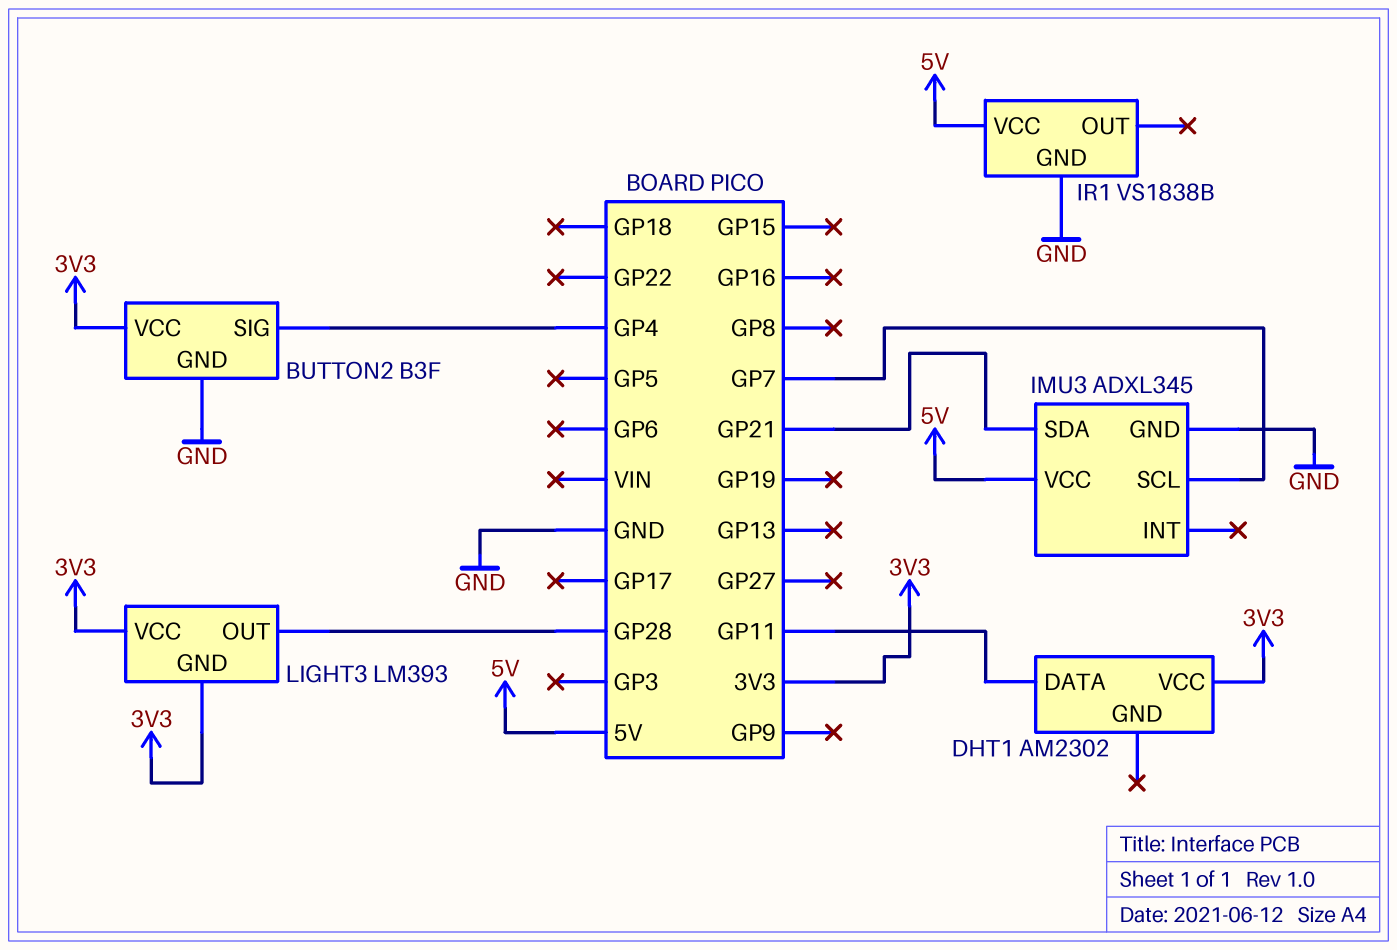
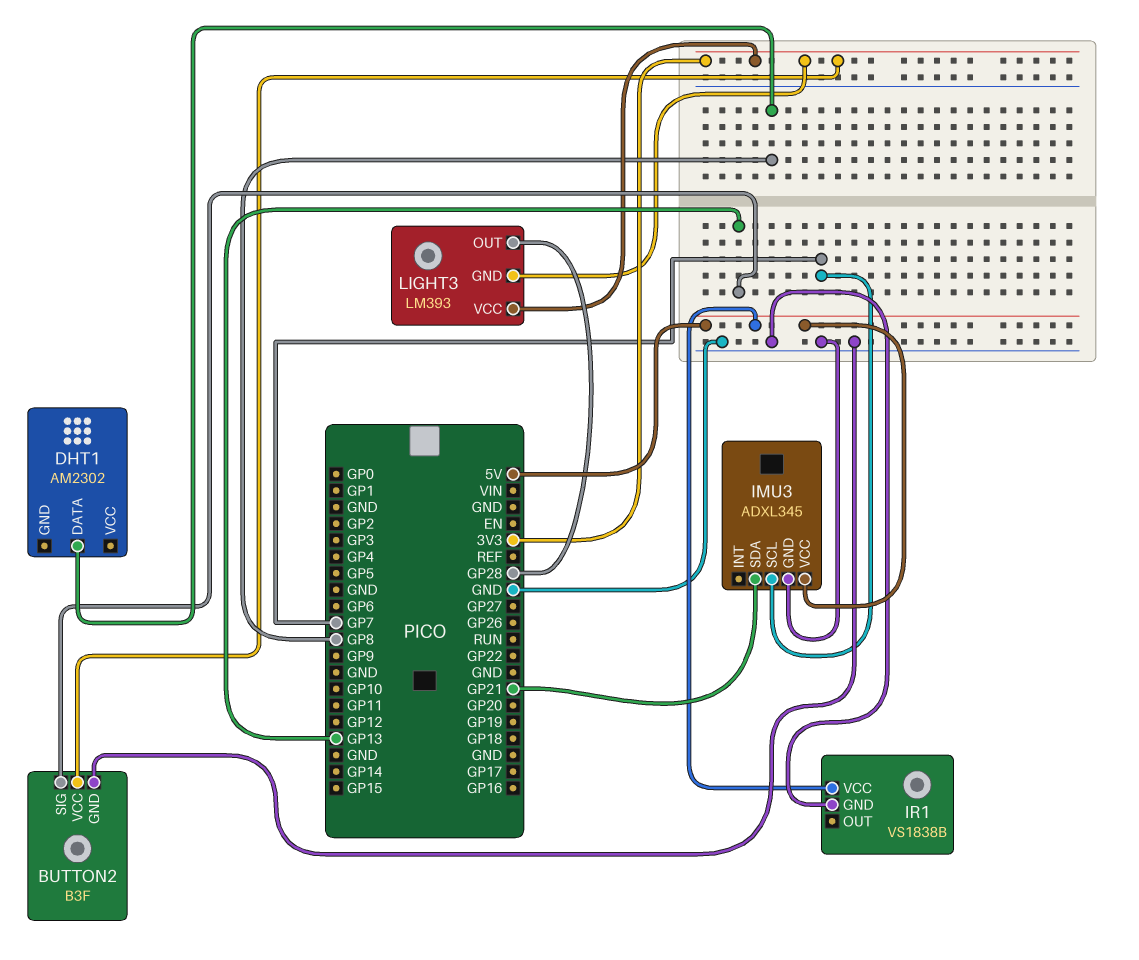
BUTTON2 pin SIG: GP4 -> GP13
DHT1 pin DATA: GP11 -> GP8
DHT1 pin VCC: 3V3 -> none

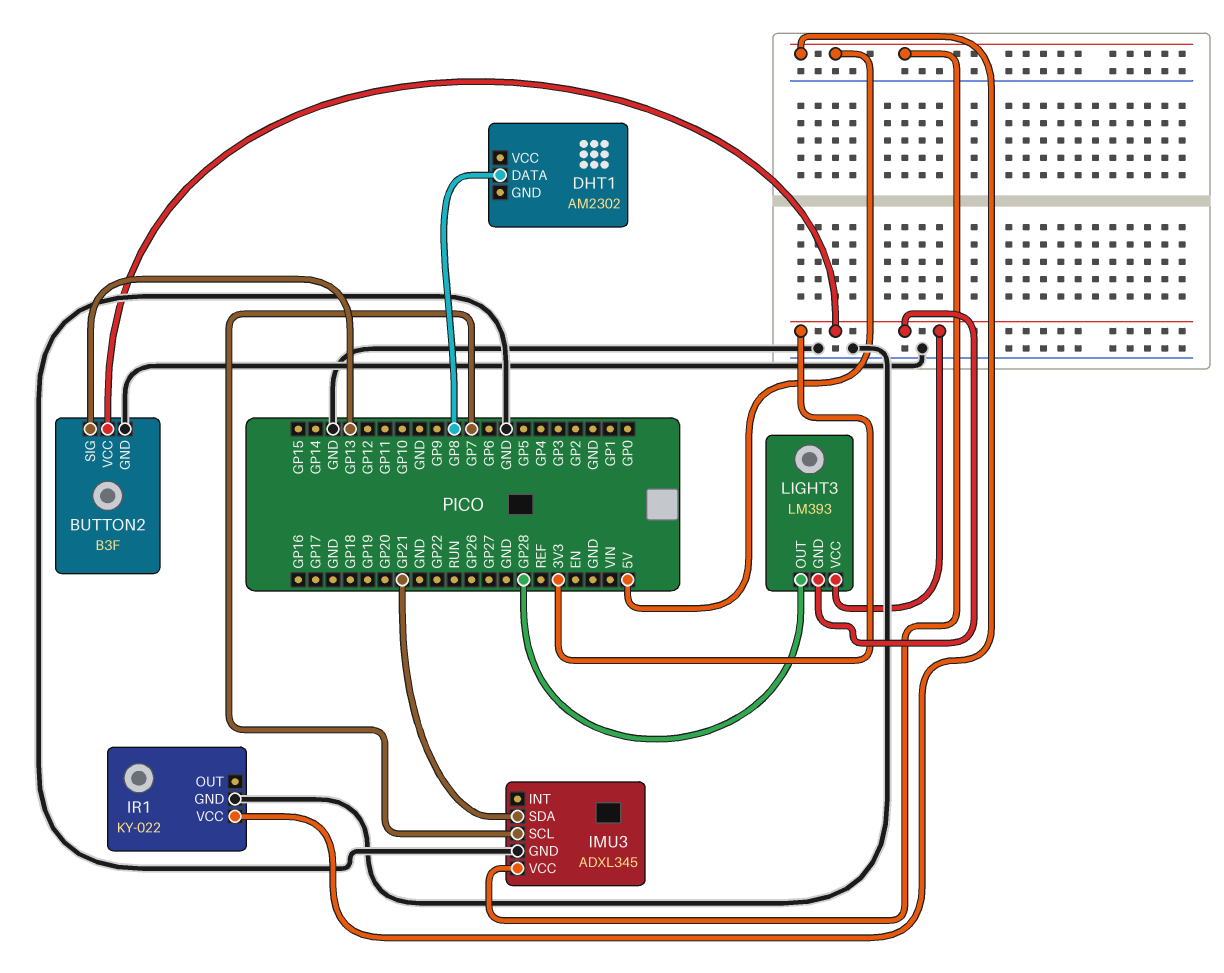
IR1: VS1838B -> KY-022

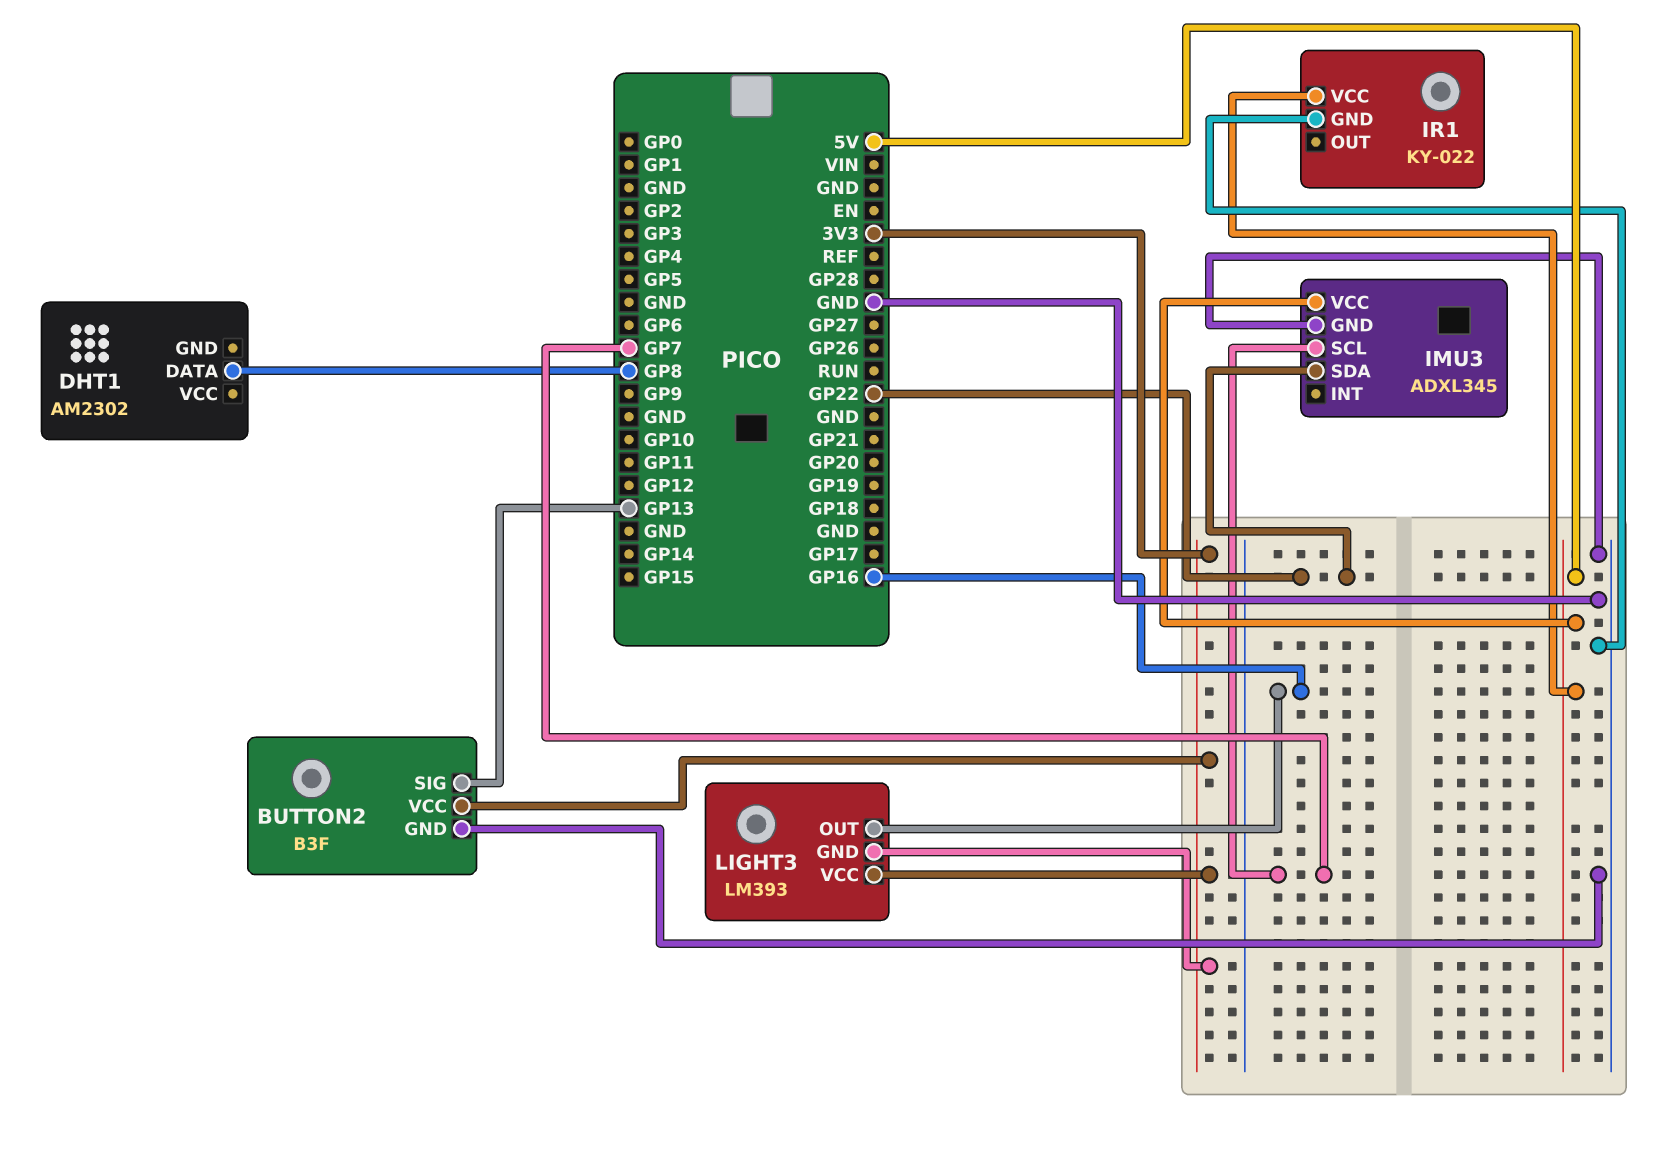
IMU3 pin SDA: GP21 -> GP22
LIGHT3 pin OUT: GP28 -> GP16

